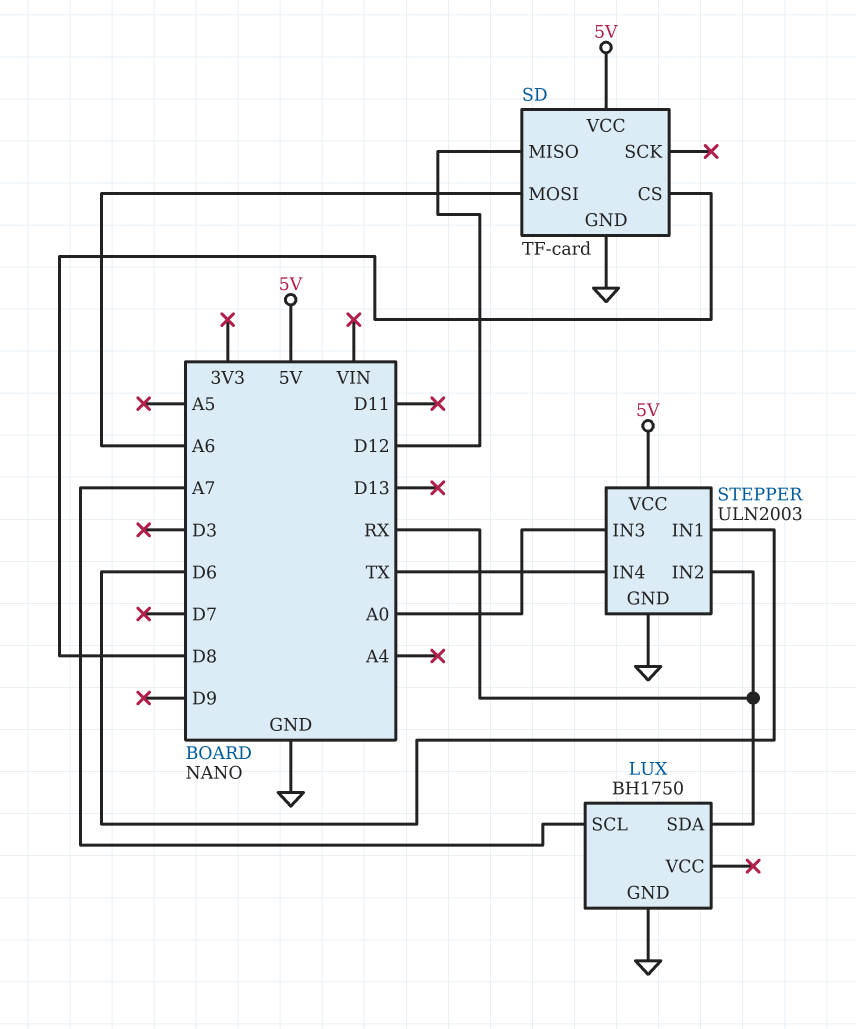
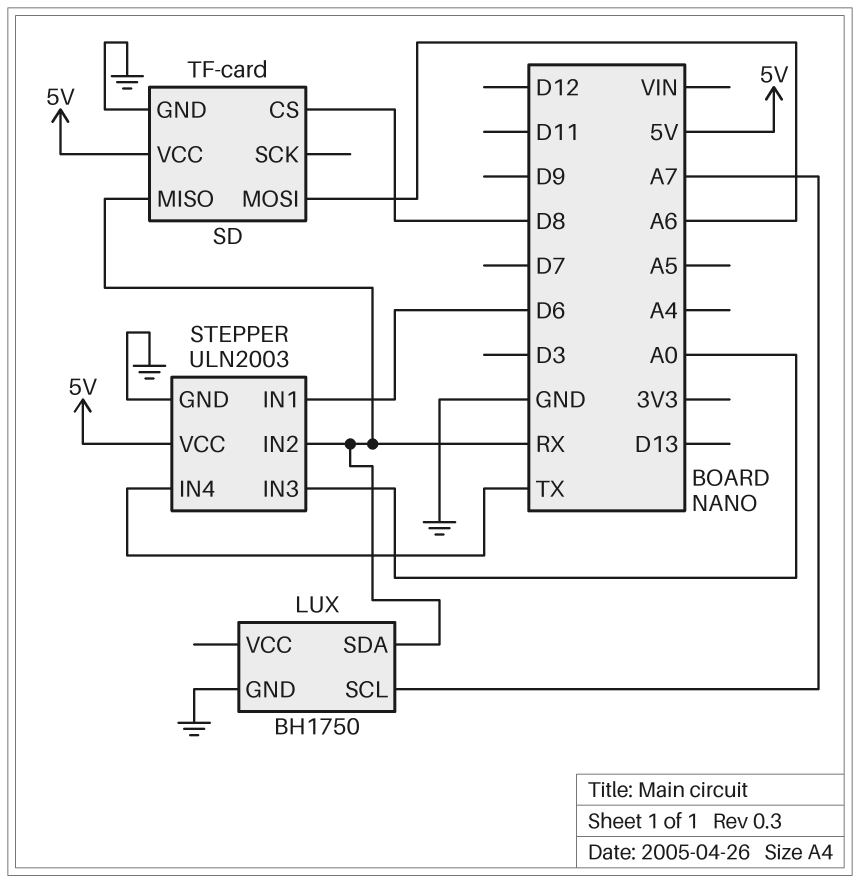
SD pin MISO: D12 -> RX

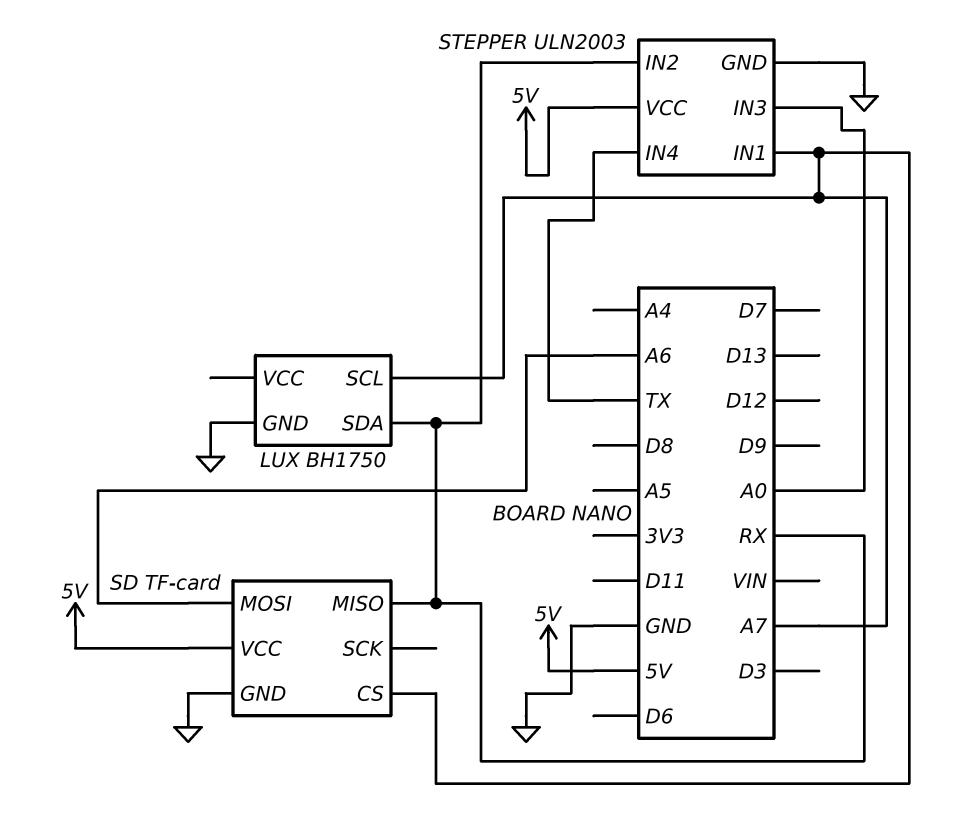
SD pin CS: D8 -> A7
STEPPER pin IN1: D6 -> A7

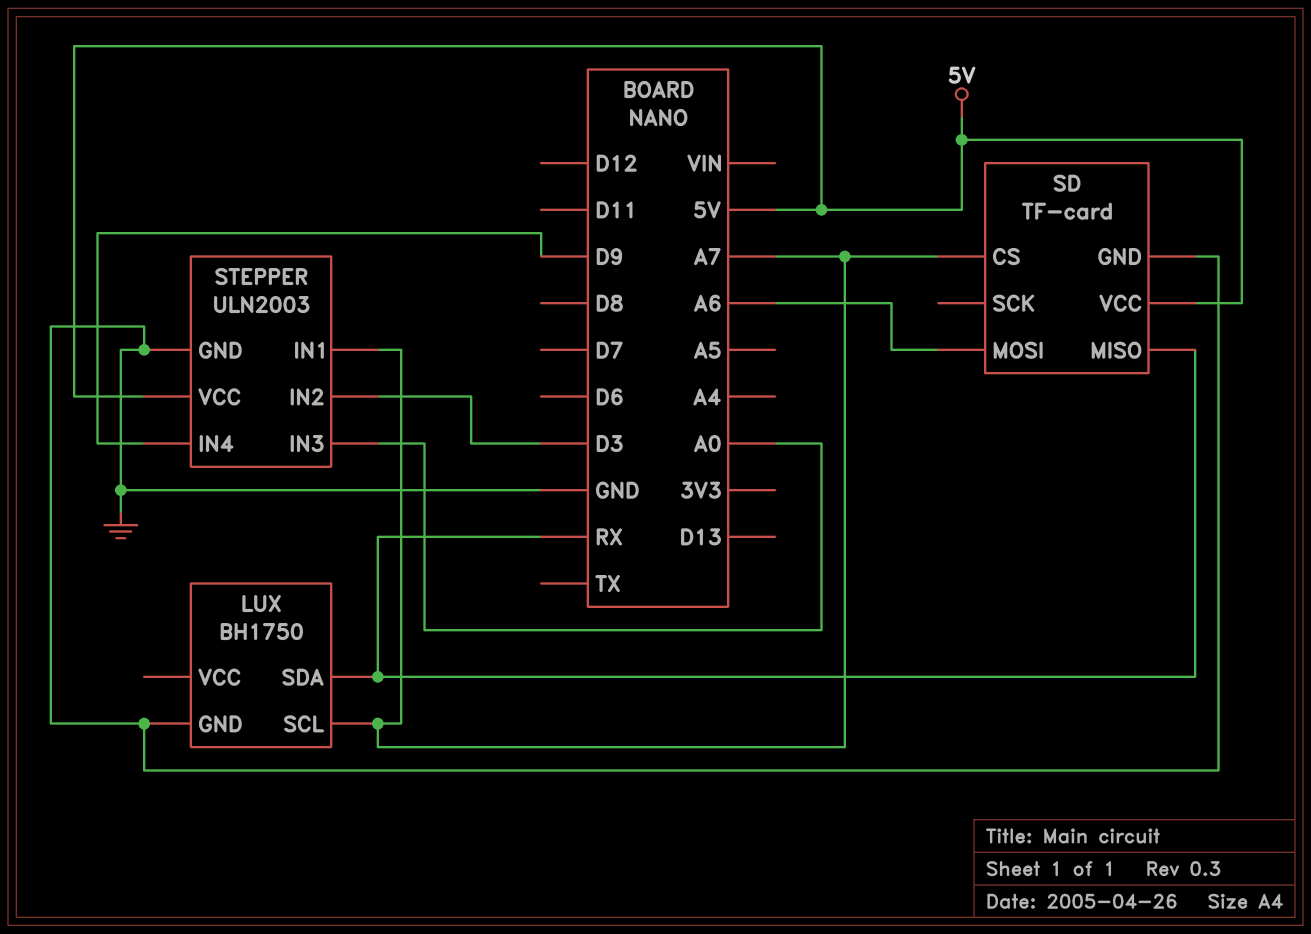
STEPPER pin IN2: RX -> D3
STEPPER pin IN4: TX -> D9

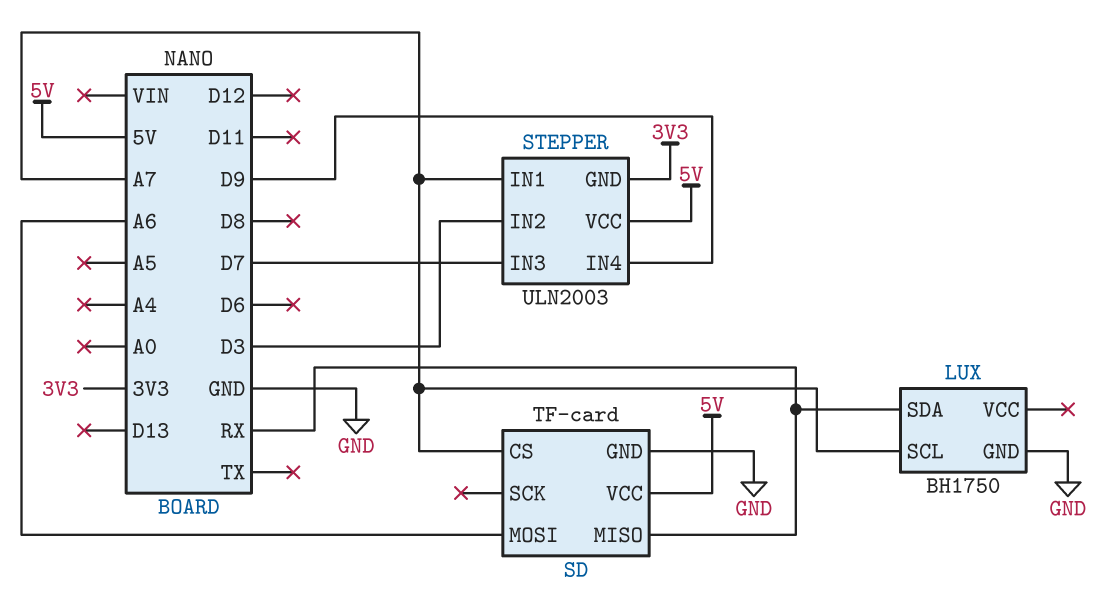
STEPPER pin GND: GND -> 3V3
STEPPER pin IN3: A0 -> D7

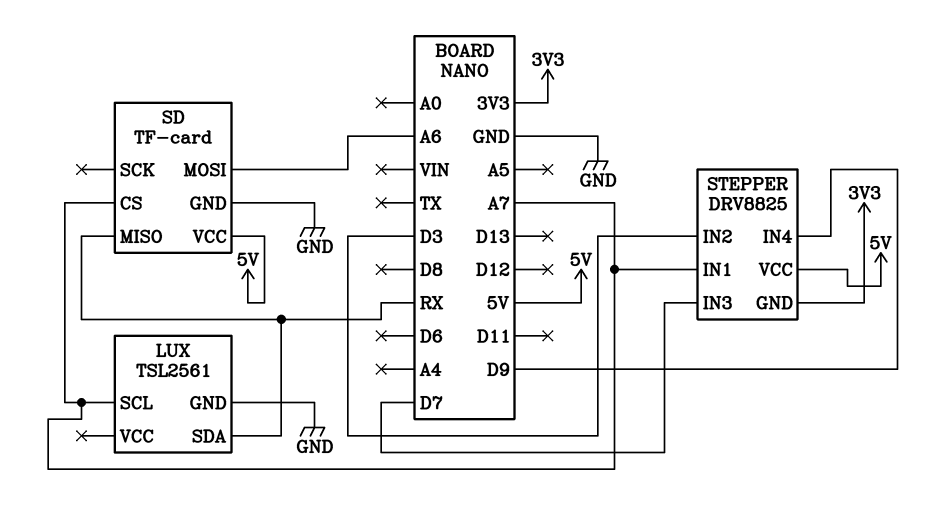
LUX: BH1750 -> TSL2561
STEPPER: ULN2003 -> DRV8825

